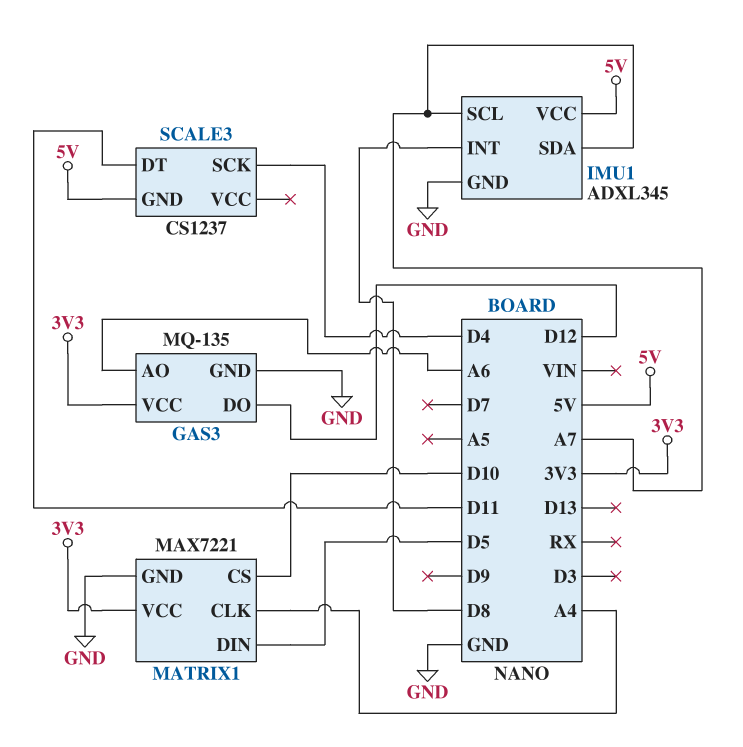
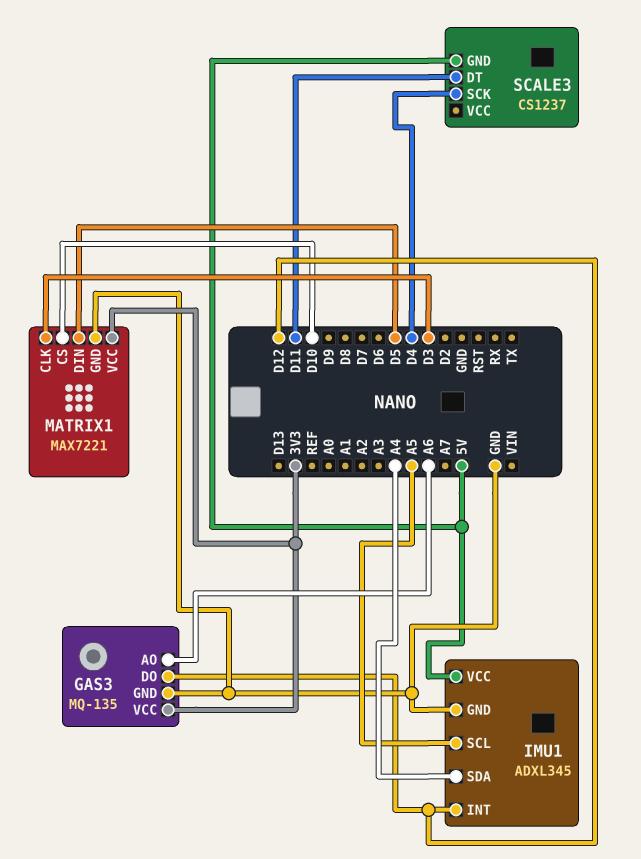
IMU1 pin INT: D8 -> D12
IMU1 pin SCL: A7 -> A5
IMU1 pin SDA: A7 -> A4
MATRIX1 pin CLK: A4 -> D3

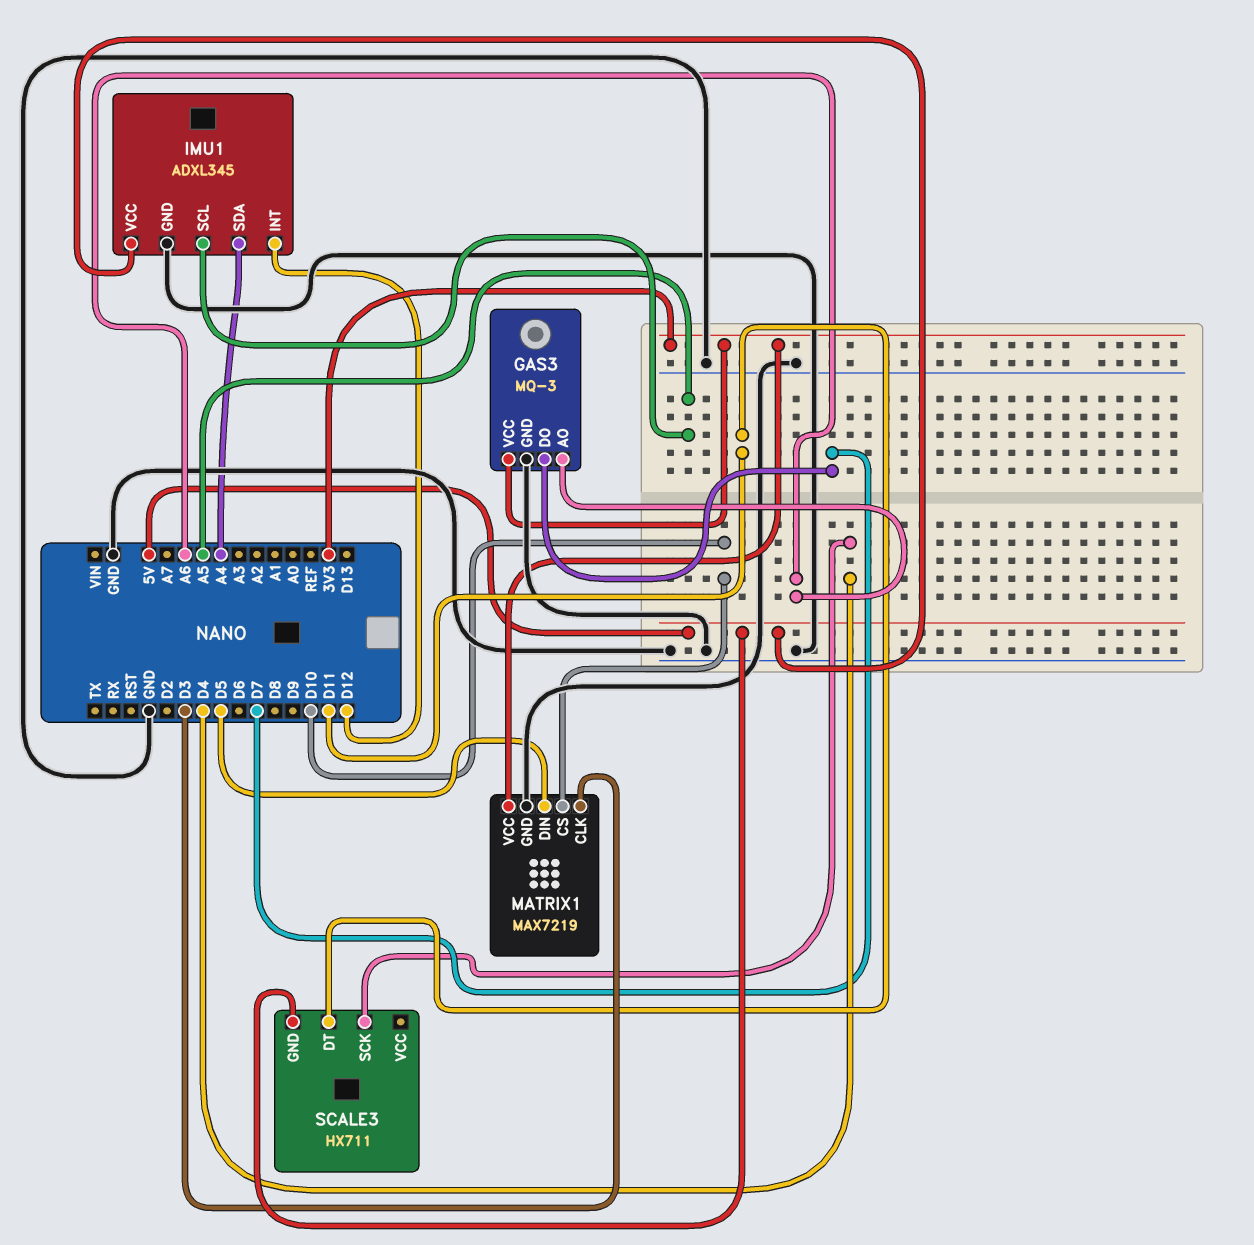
GAS3: MQ-135 -> MQ-3
GAS3 pin DO: D12 -> D7
MATRIX1: MAX7221 -> MAX7219
SCALE3: CS1237 -> HX711

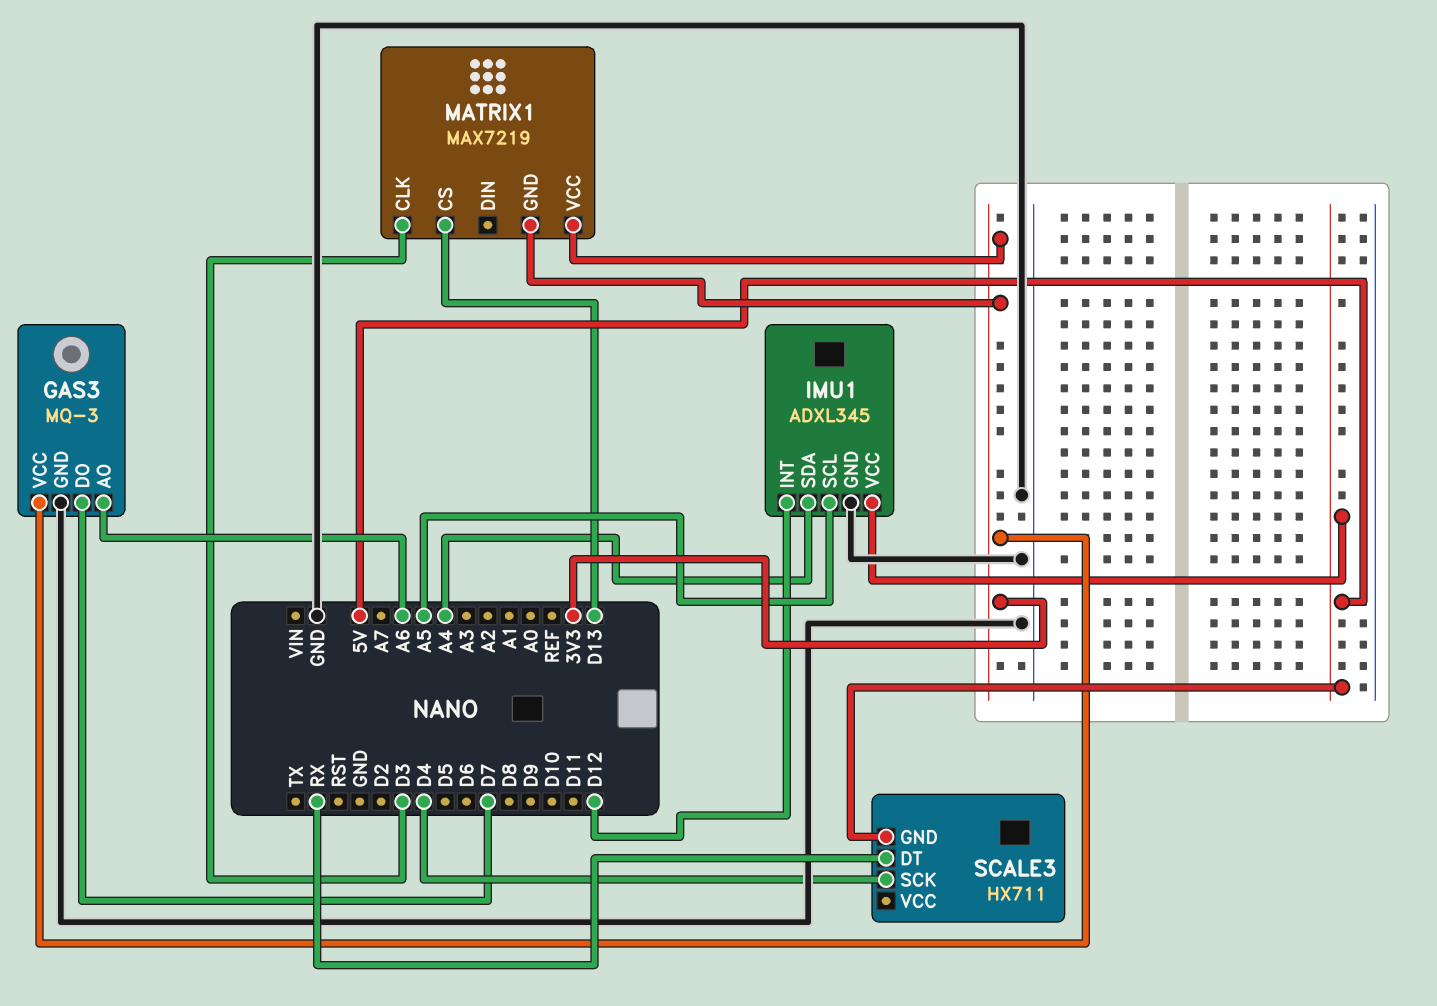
MATRIX1 pin CS: D10 -> D13
MATRIX1 pin DIN: D5 -> none
MATRIX1 pin GND: GND -> 3V3
SCALE3 pin DT: D11 -> RX

